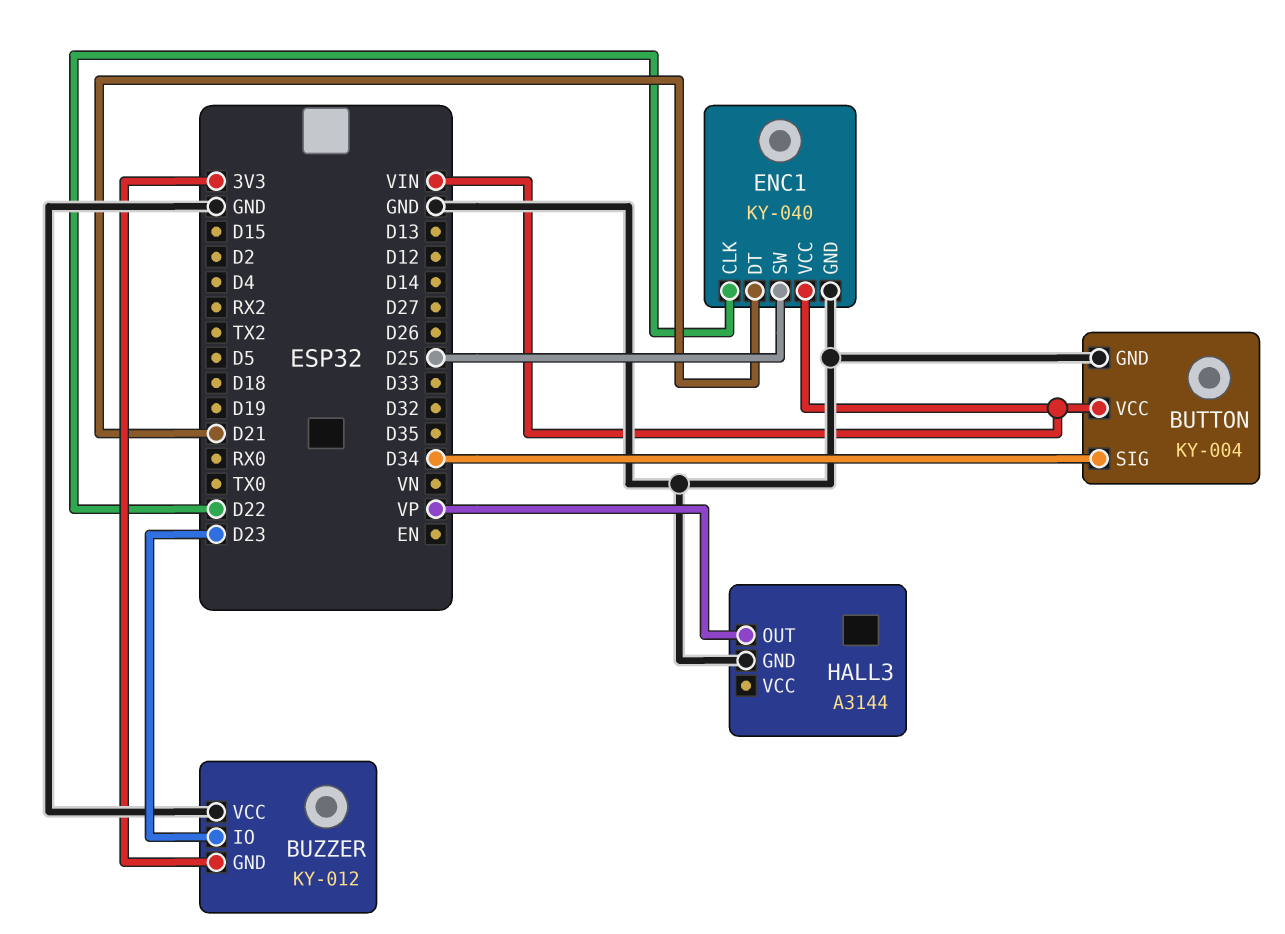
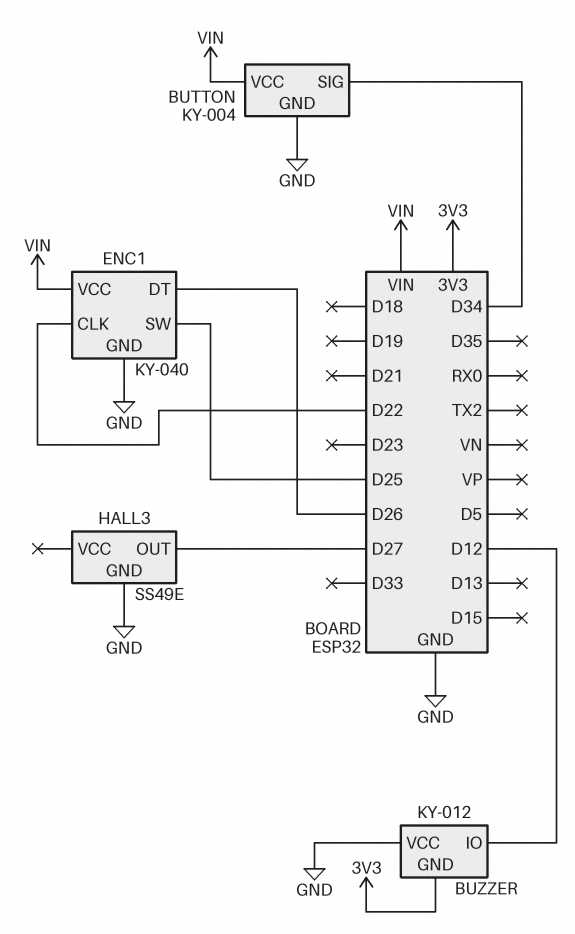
BUZZER pin IO: D23 -> D12
ENC1 pin DT: D21 -> D26
HALL3: A3144 -> SS49E
HALL3 pin OUT: VP -> D27

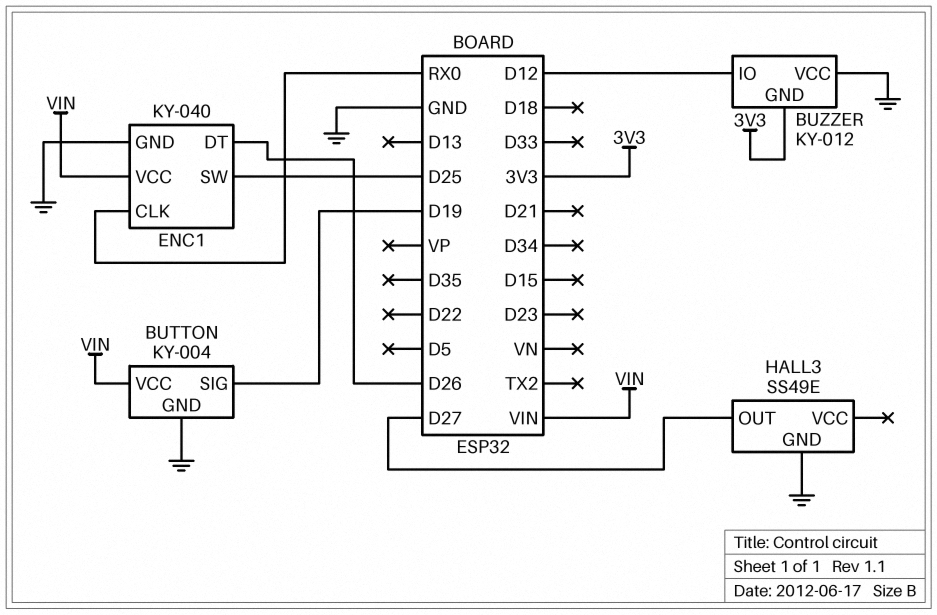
BUTTON pin SIG: D34 -> D19
ENC1 pin CLK: D22 -> RX0

